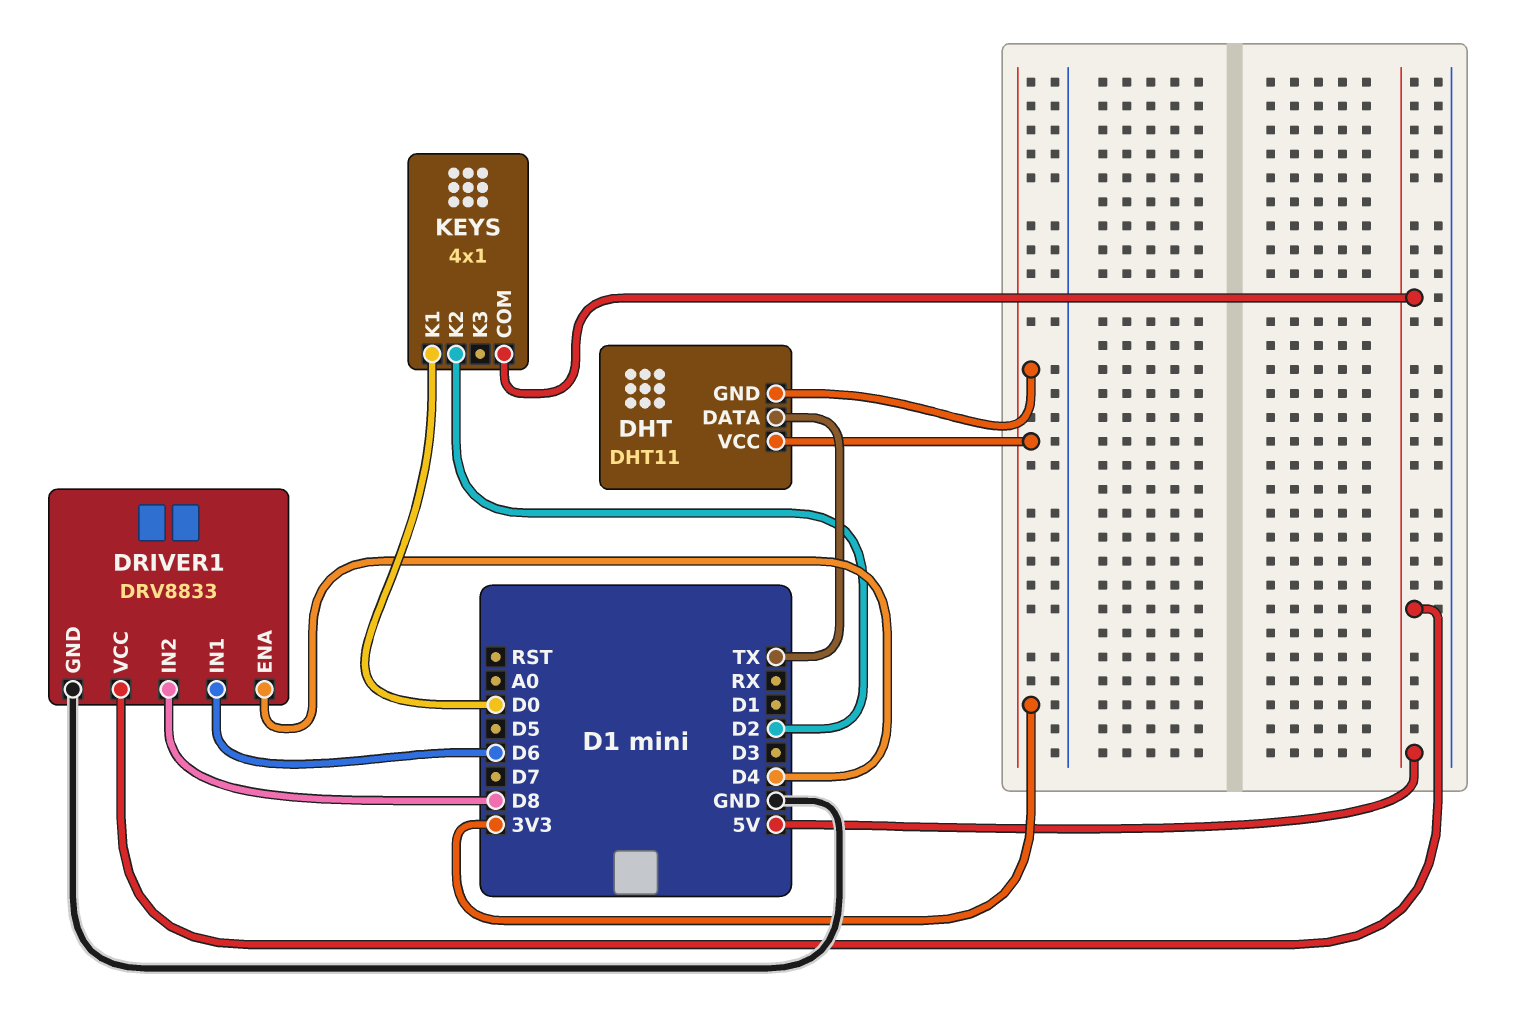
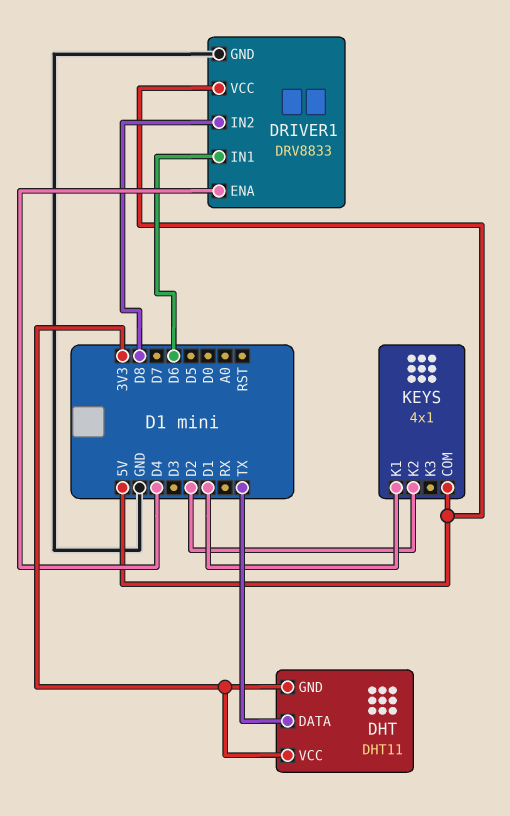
KEYS pin K1: D0 -> D1

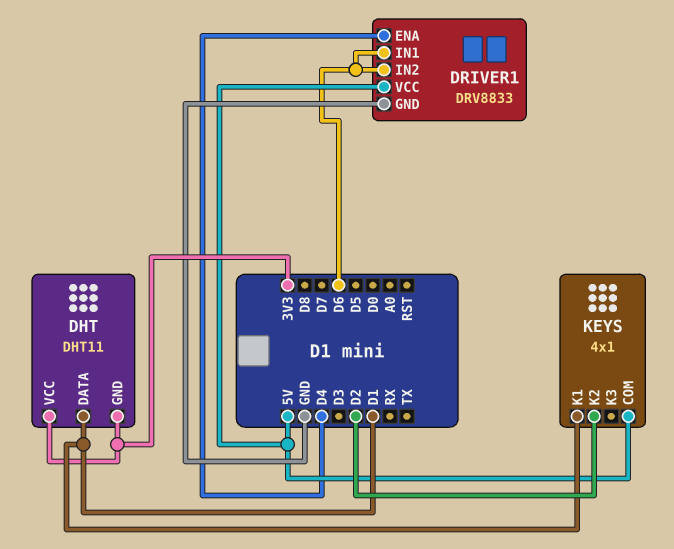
DHT pin DATA: TX -> D1
DRIVER1 pin IN2: D8 -> D6

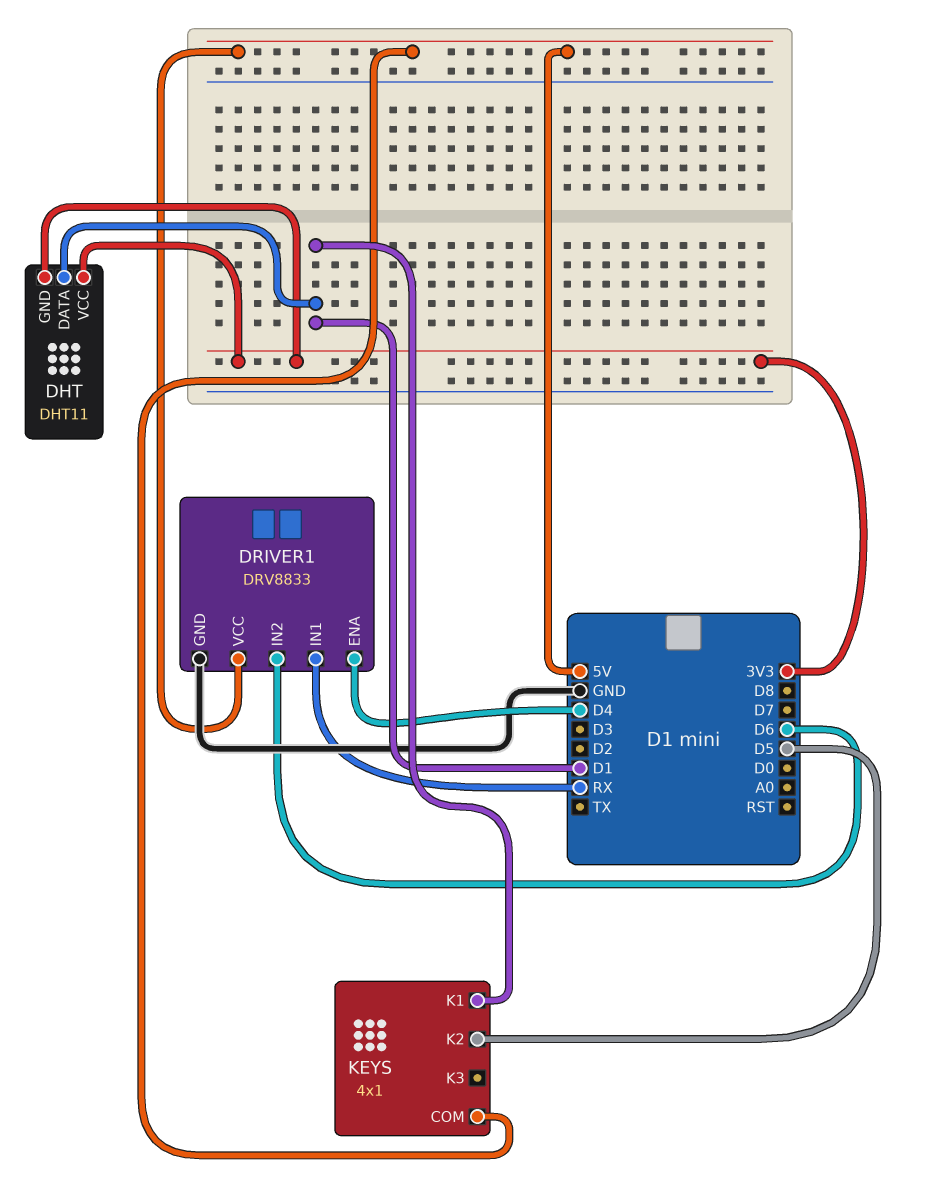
DRIVER1 pin IN1: D6 -> RX
KEYS pin K2: D2 -> D5

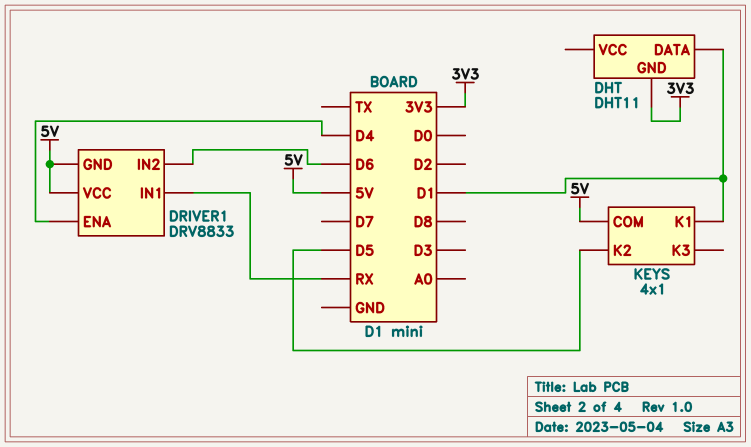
DHT pin VCC: 3V3 -> none
DRIVER1 pin GND: GND -> 5V

